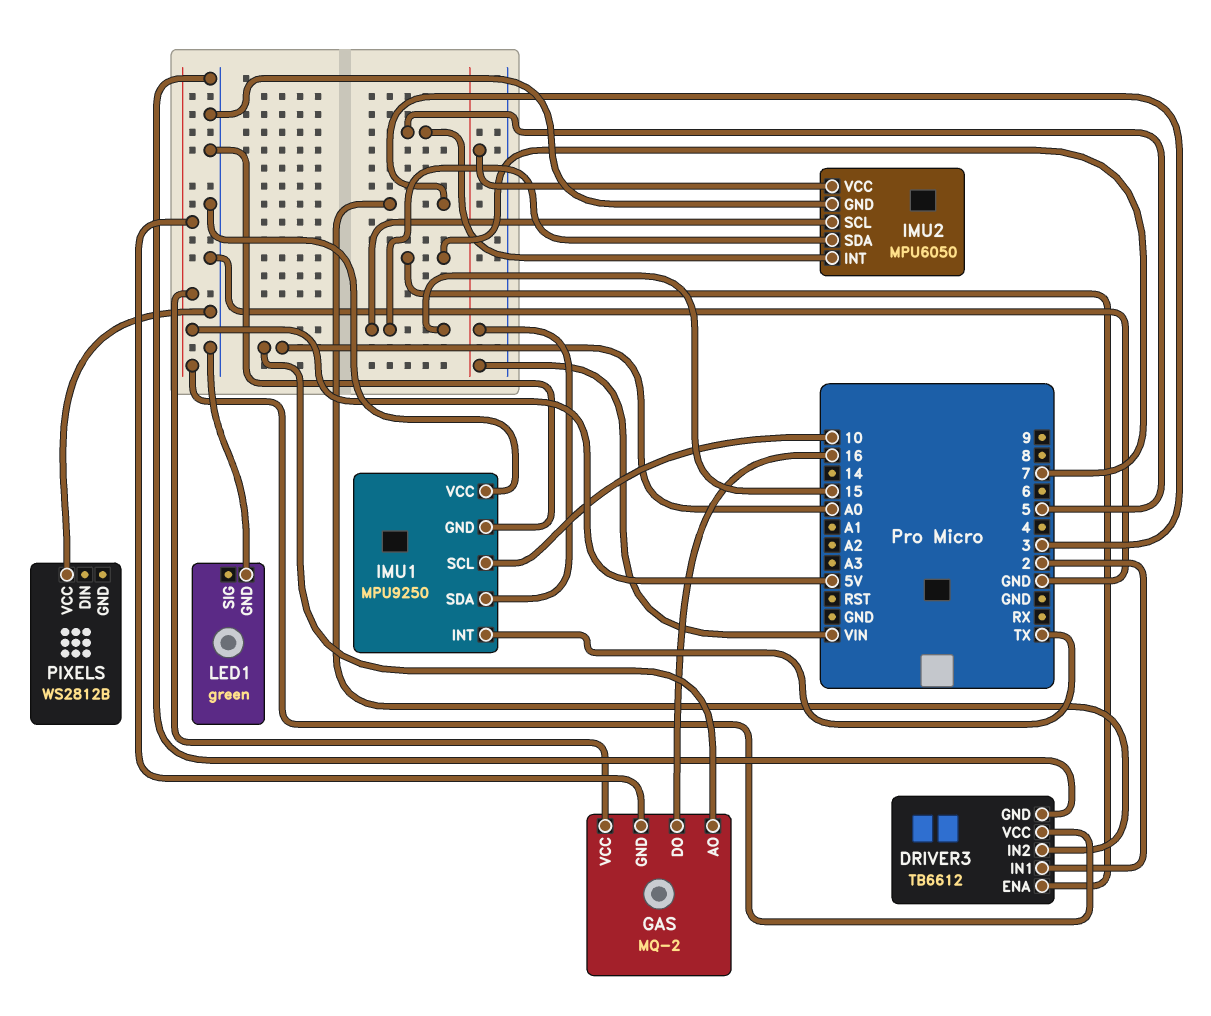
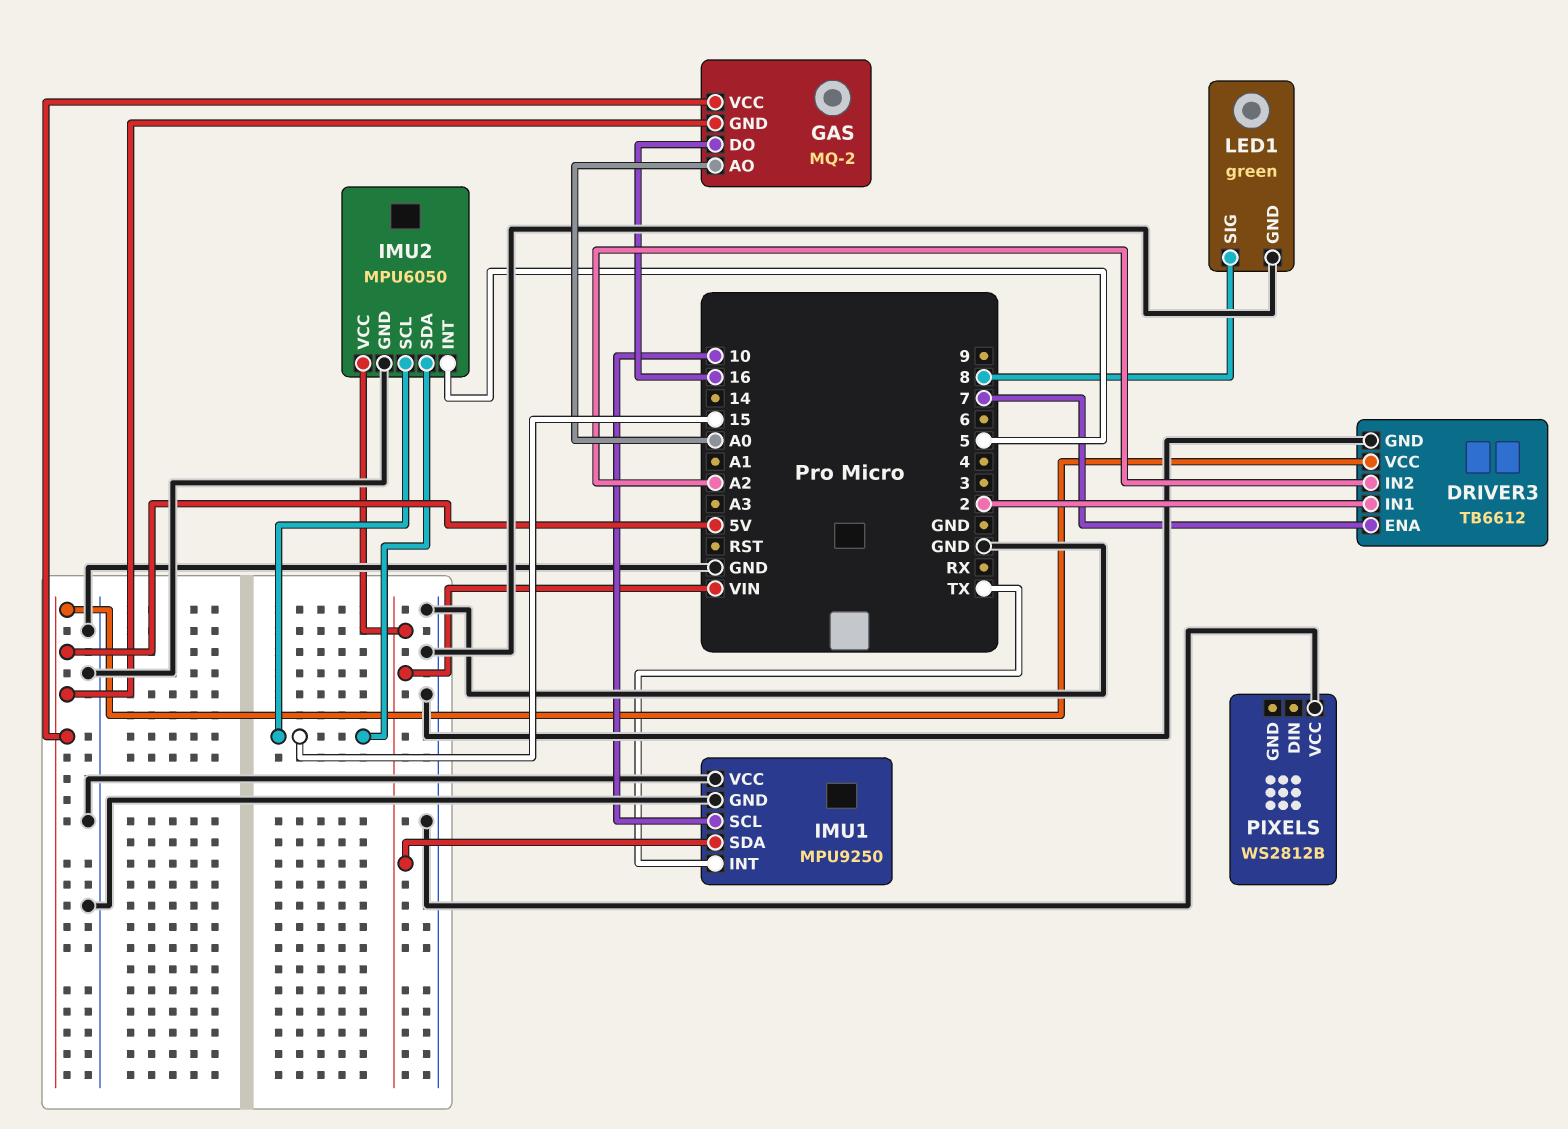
DRIVER3 pin IN2: 3 -> A2
LED1 pin SIG: none -> 8

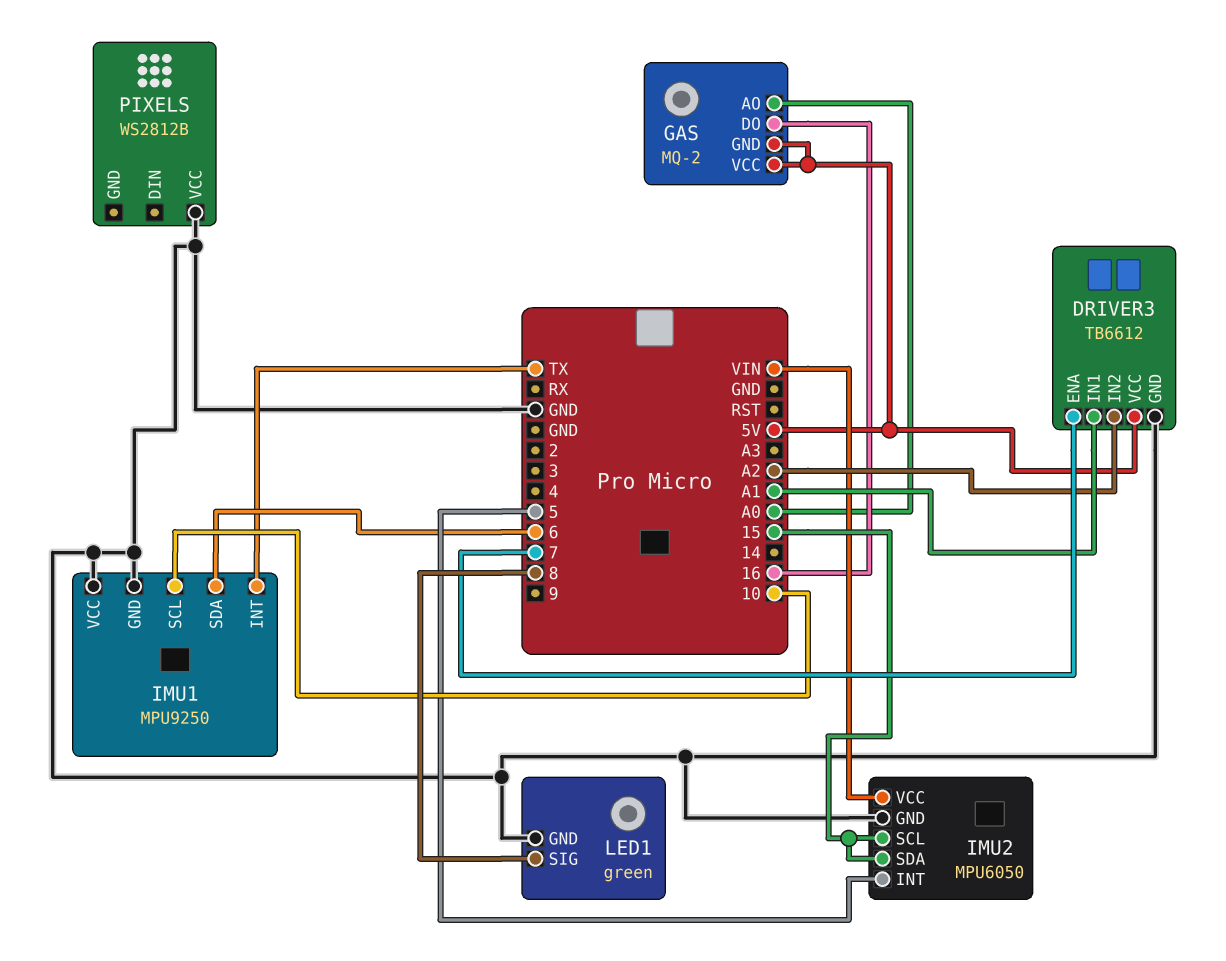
DRIVER3 pin IN1: 2 -> A1
IMU1 pin SDA: VIN -> 6

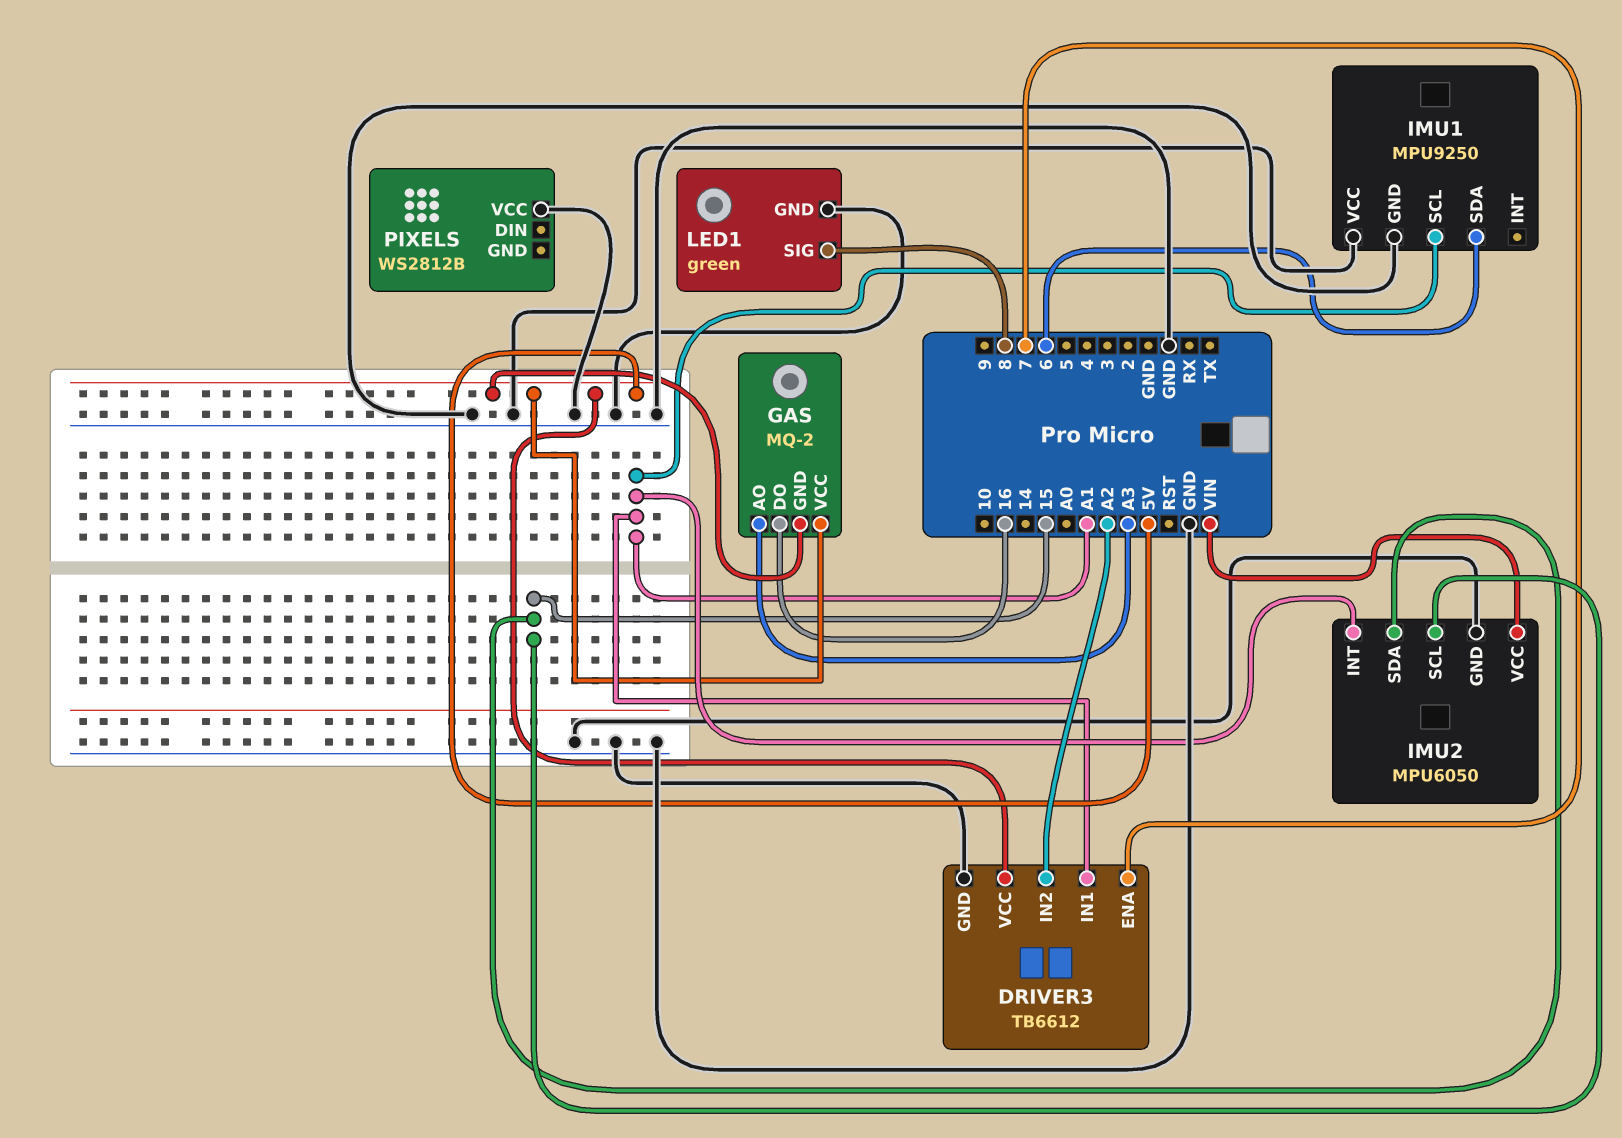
GAS pin AO: A0 -> A3
IMU1 pin INT: TX -> none
IMU1 pin SCL: 10 -> A1
IMU2 pin INT: 5 -> A1

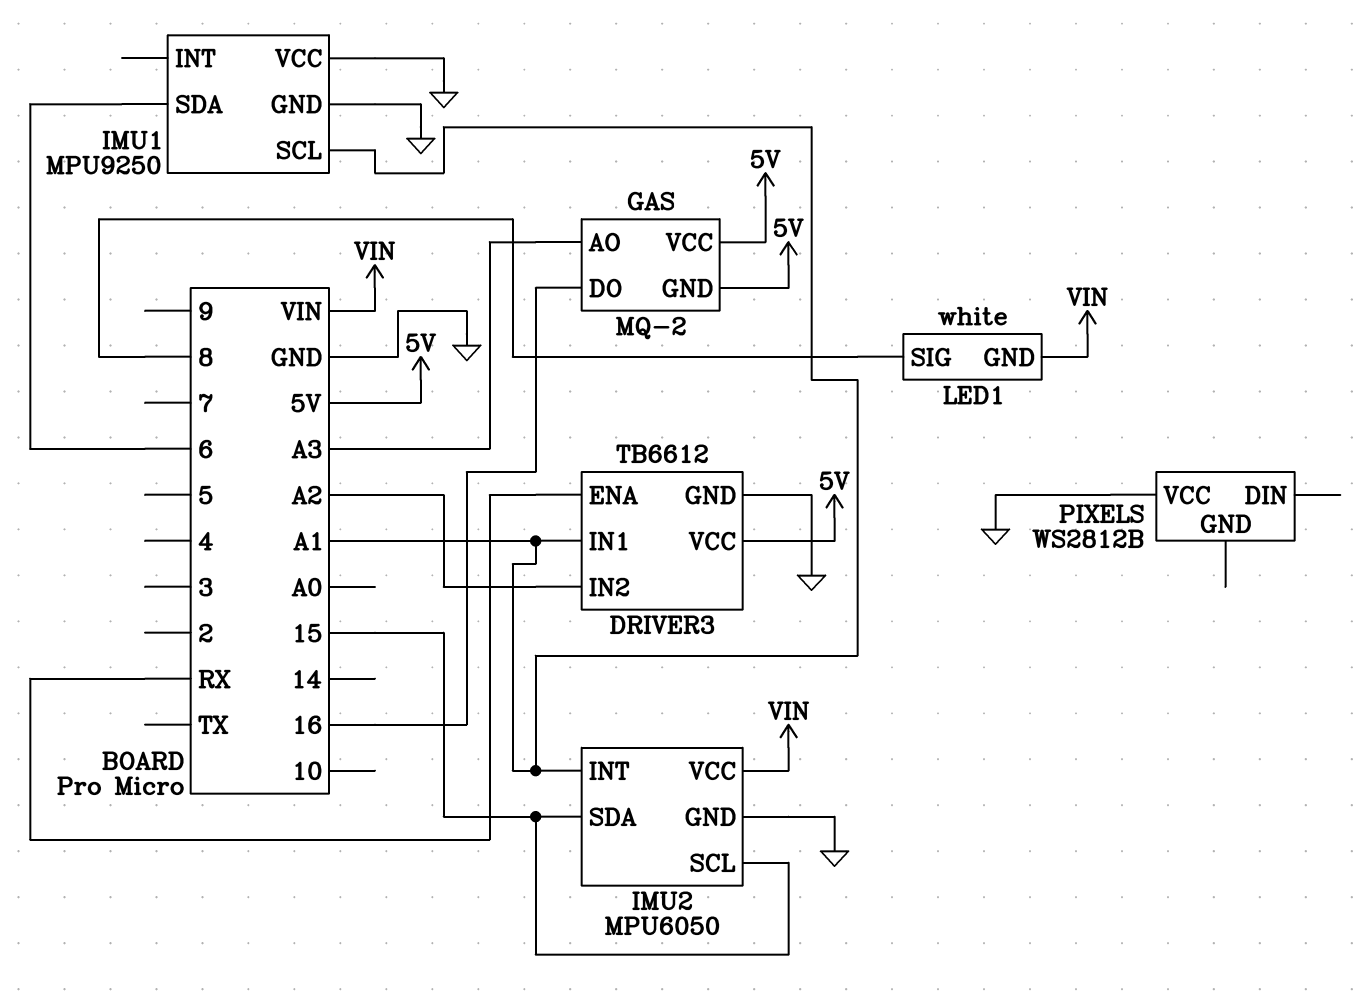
DRIVER3 pin ENA: 7 -> RX
LED1: green -> white
LED1 pin GND: GND -> VIN

